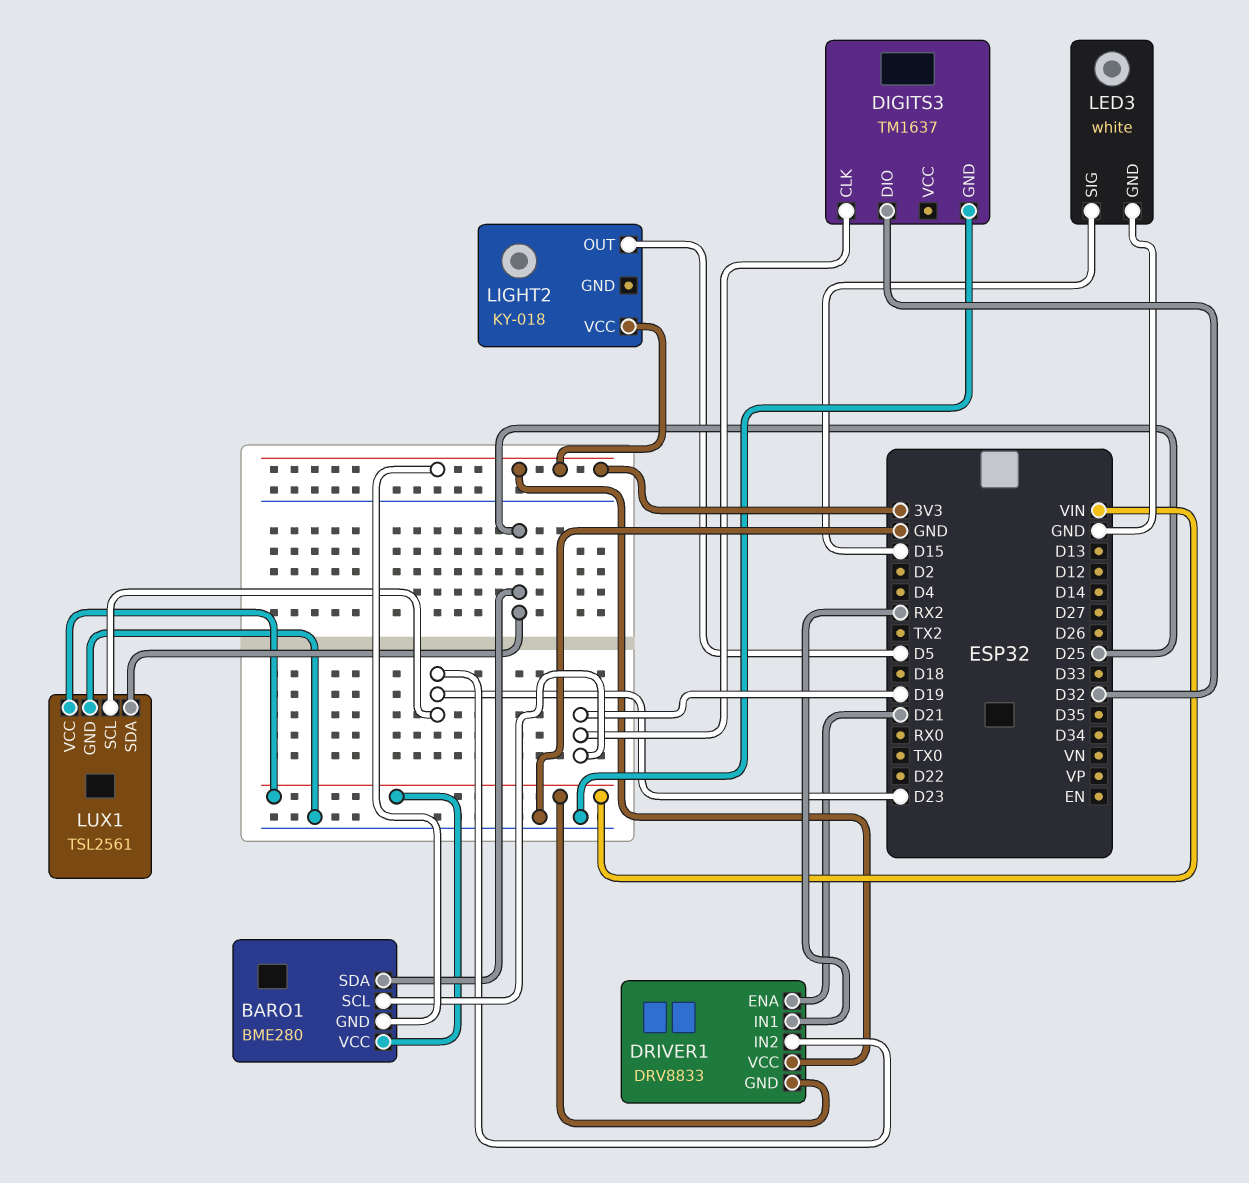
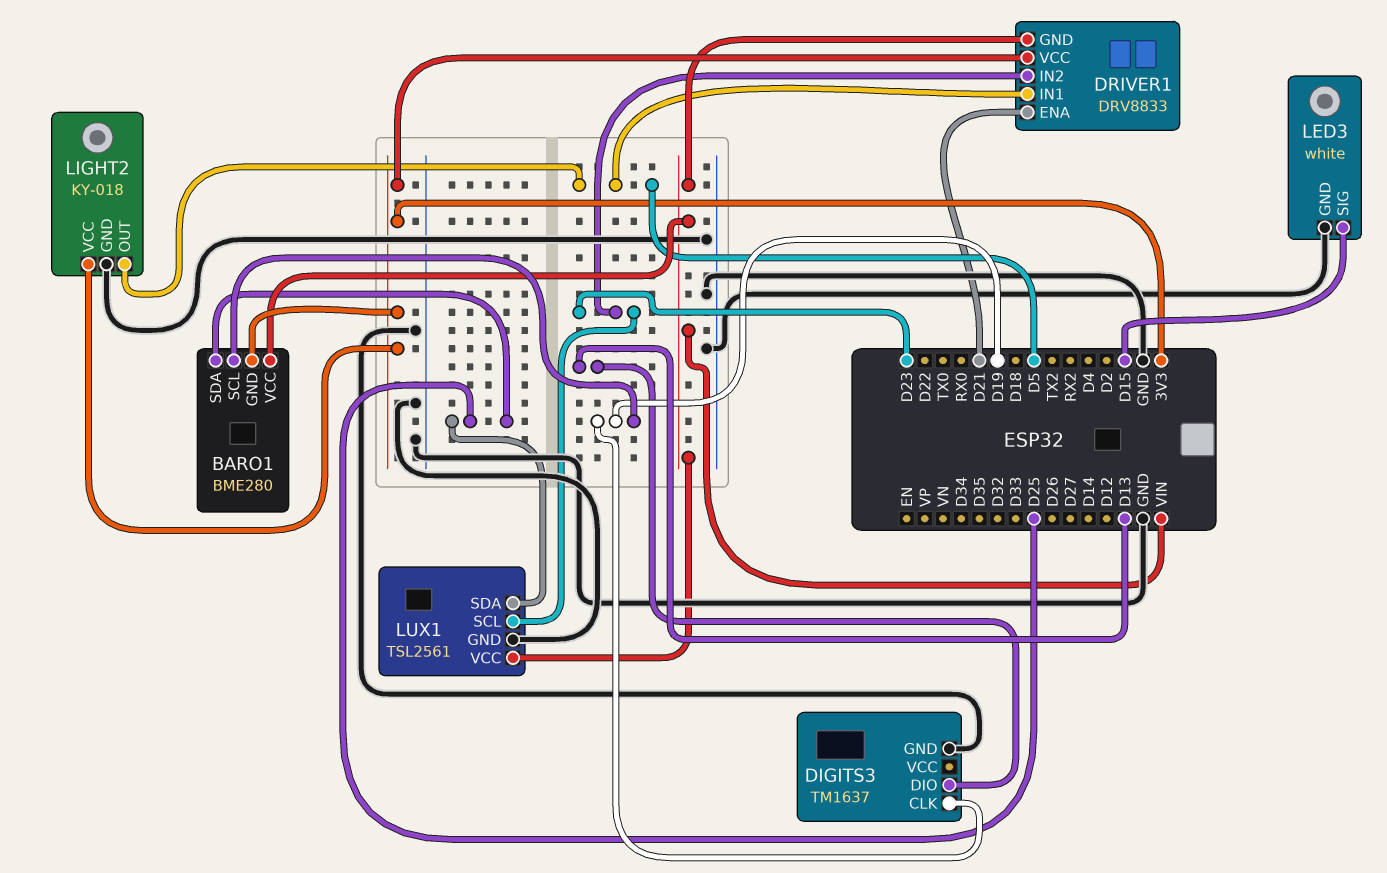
DIGITS3 pin DIO: D32 -> D13
DRIVER1 pin IN1: RX2 -> D5
LIGHT2 pin GND: none -> GND

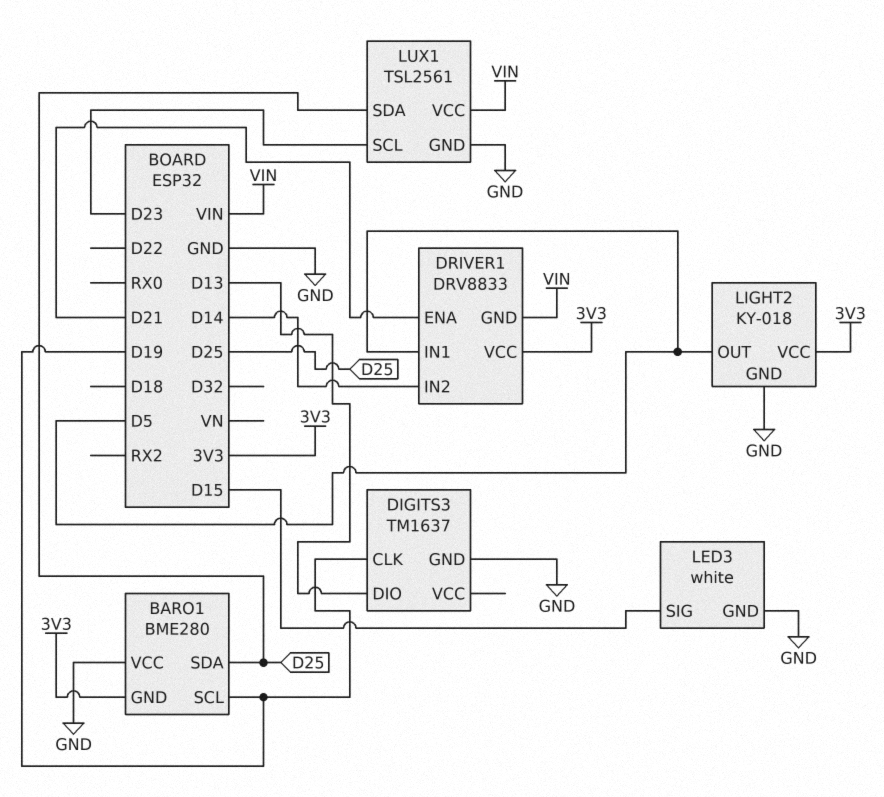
BARO1 pin VCC: VIN -> GND
DRIVER1 pin IN2: D23 -> D14

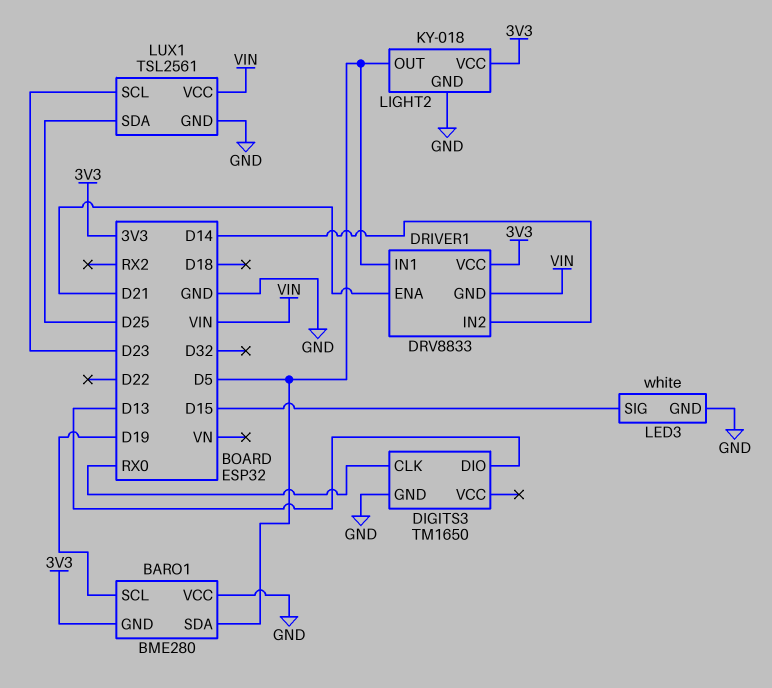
BARO1 pin SDA: D25 -> D5
DIGITS3: TM1637 -> TM1650
DIGITS3 pin CLK: D19 -> RX0

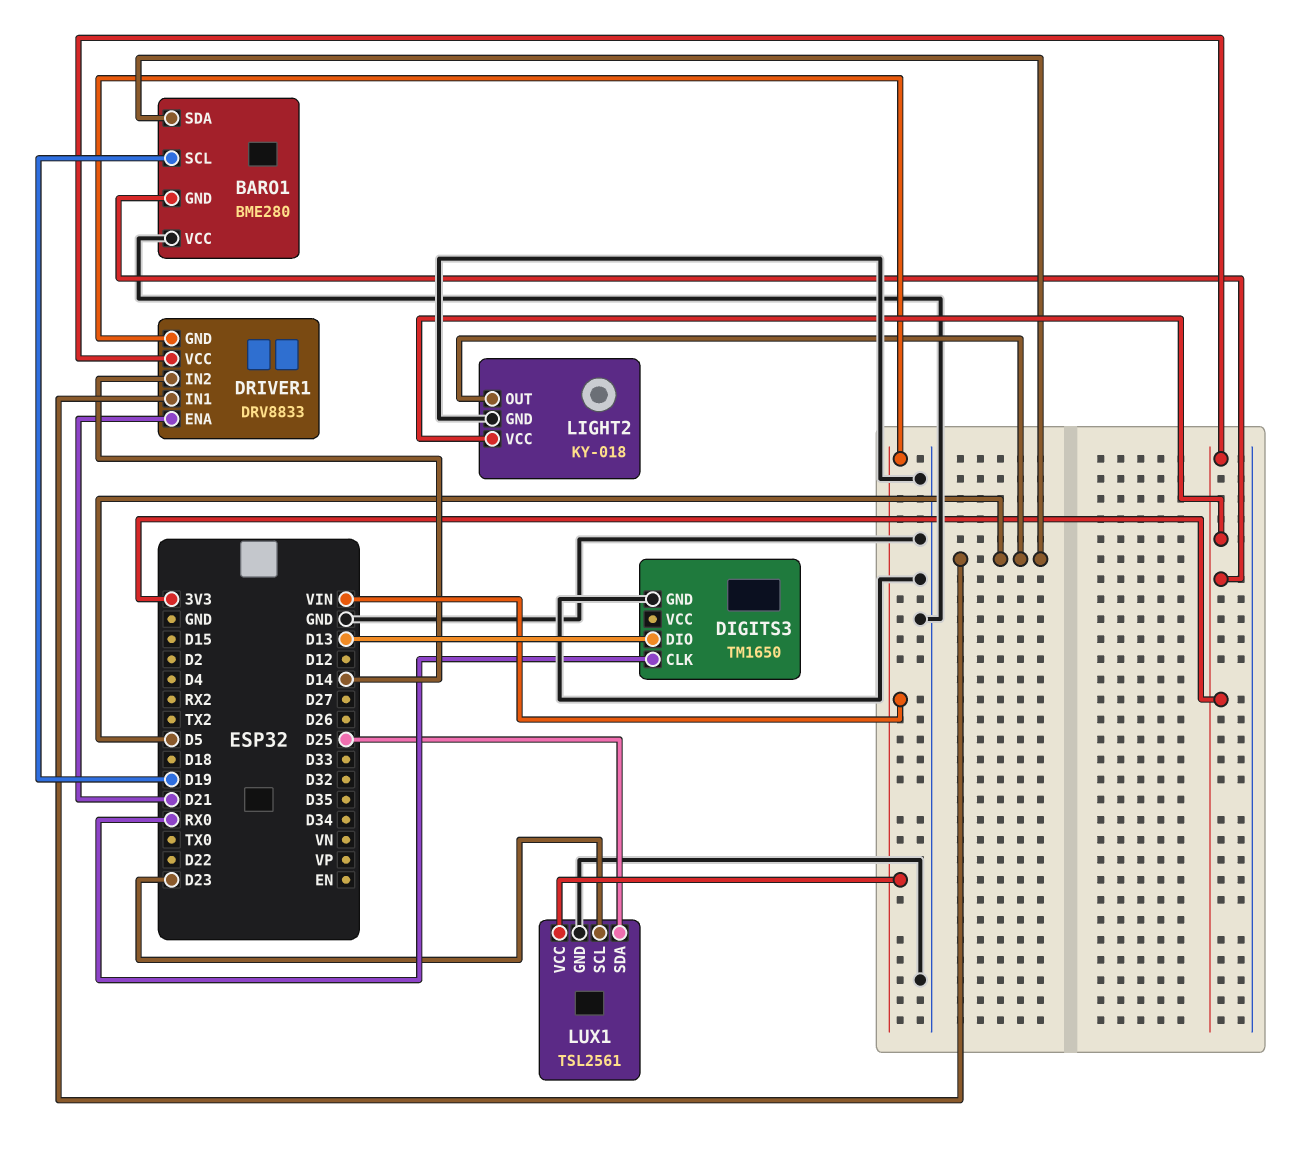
LED3: white -> none
LED3 pin GND: GND -> none
LED3 pin SIG: D15 -> none

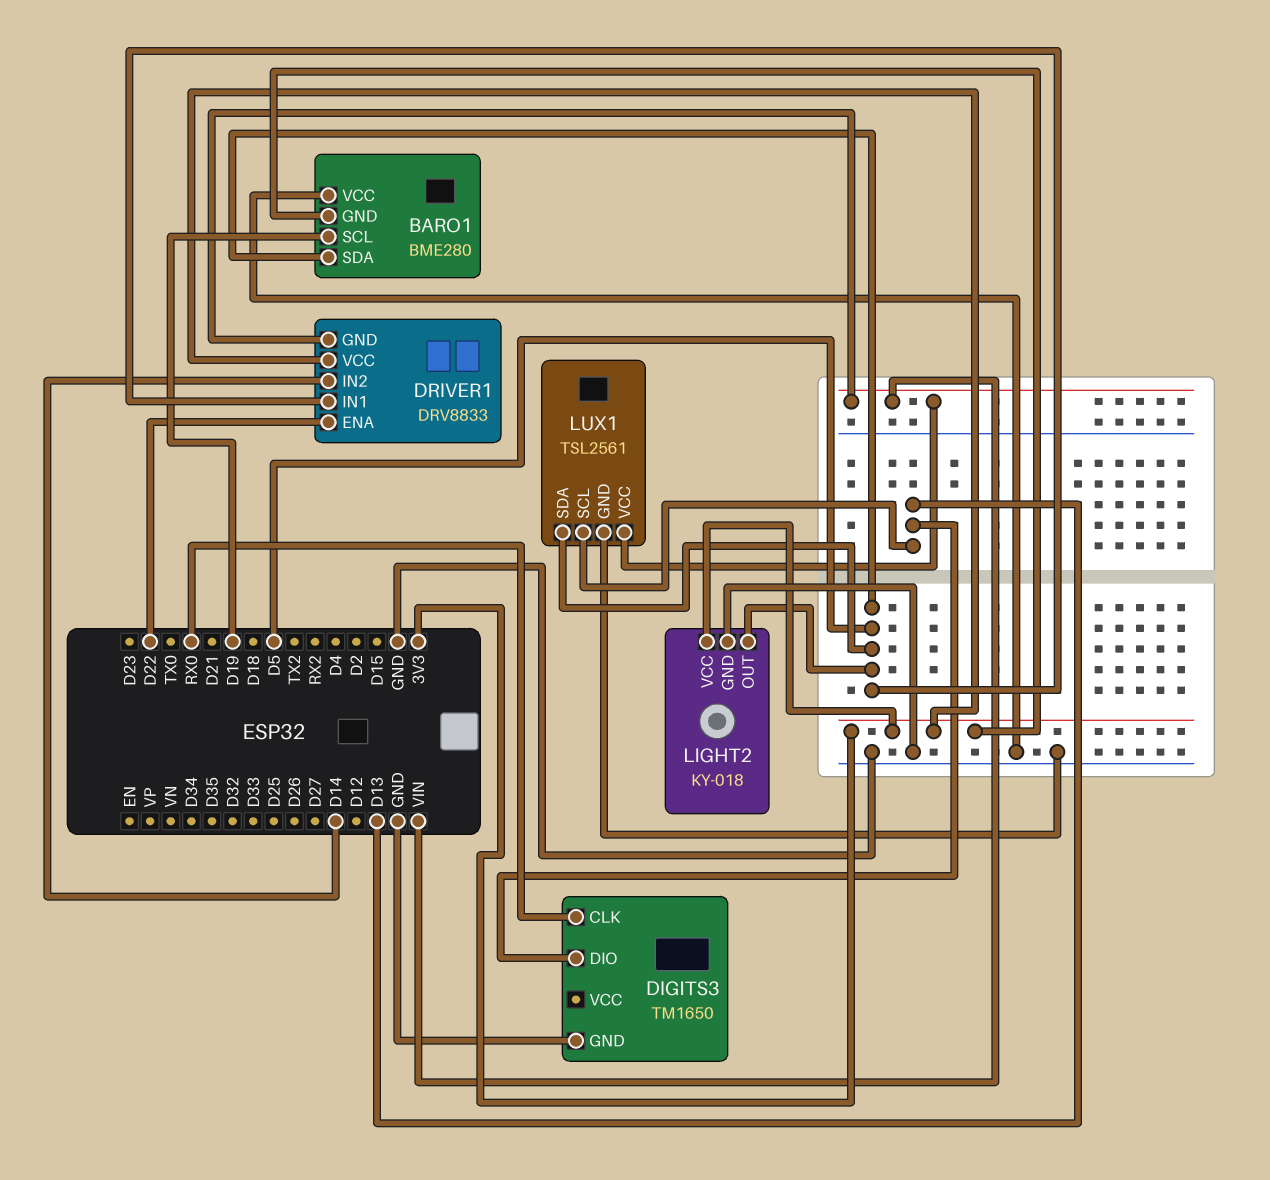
DRIVER1 pin ENA: D21 -> D22
LUX1 pin SCL: D23 -> D13
LUX1 pin SDA: D25 -> D5

